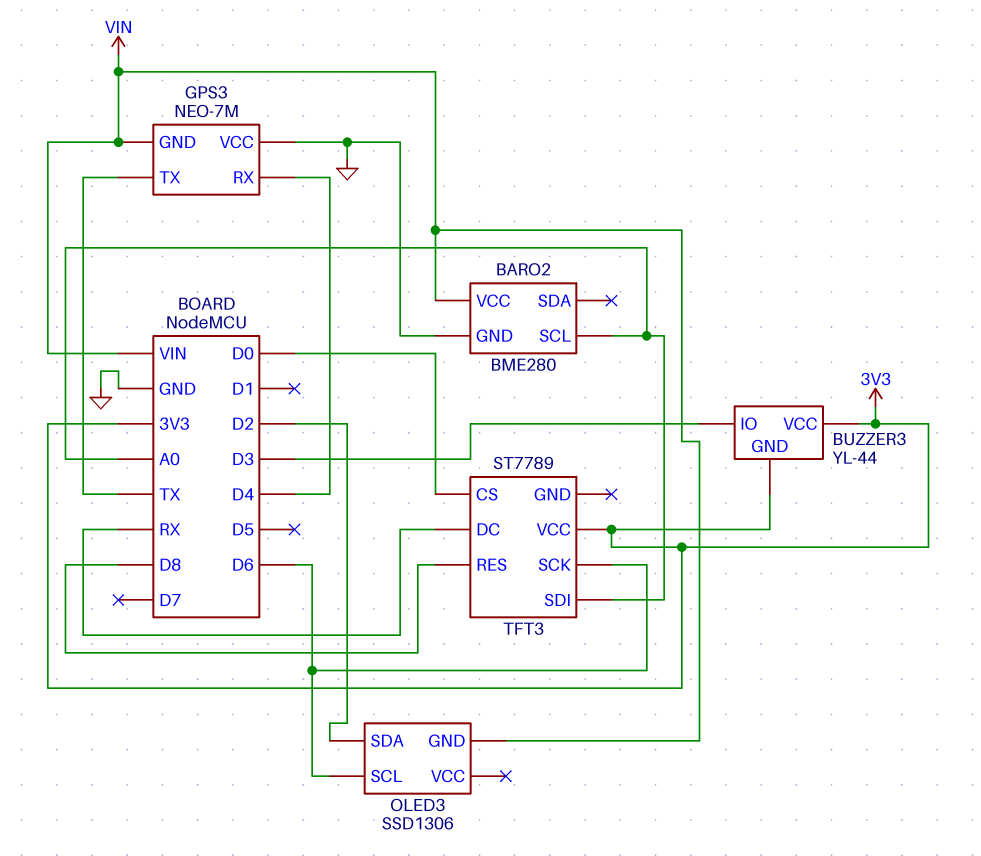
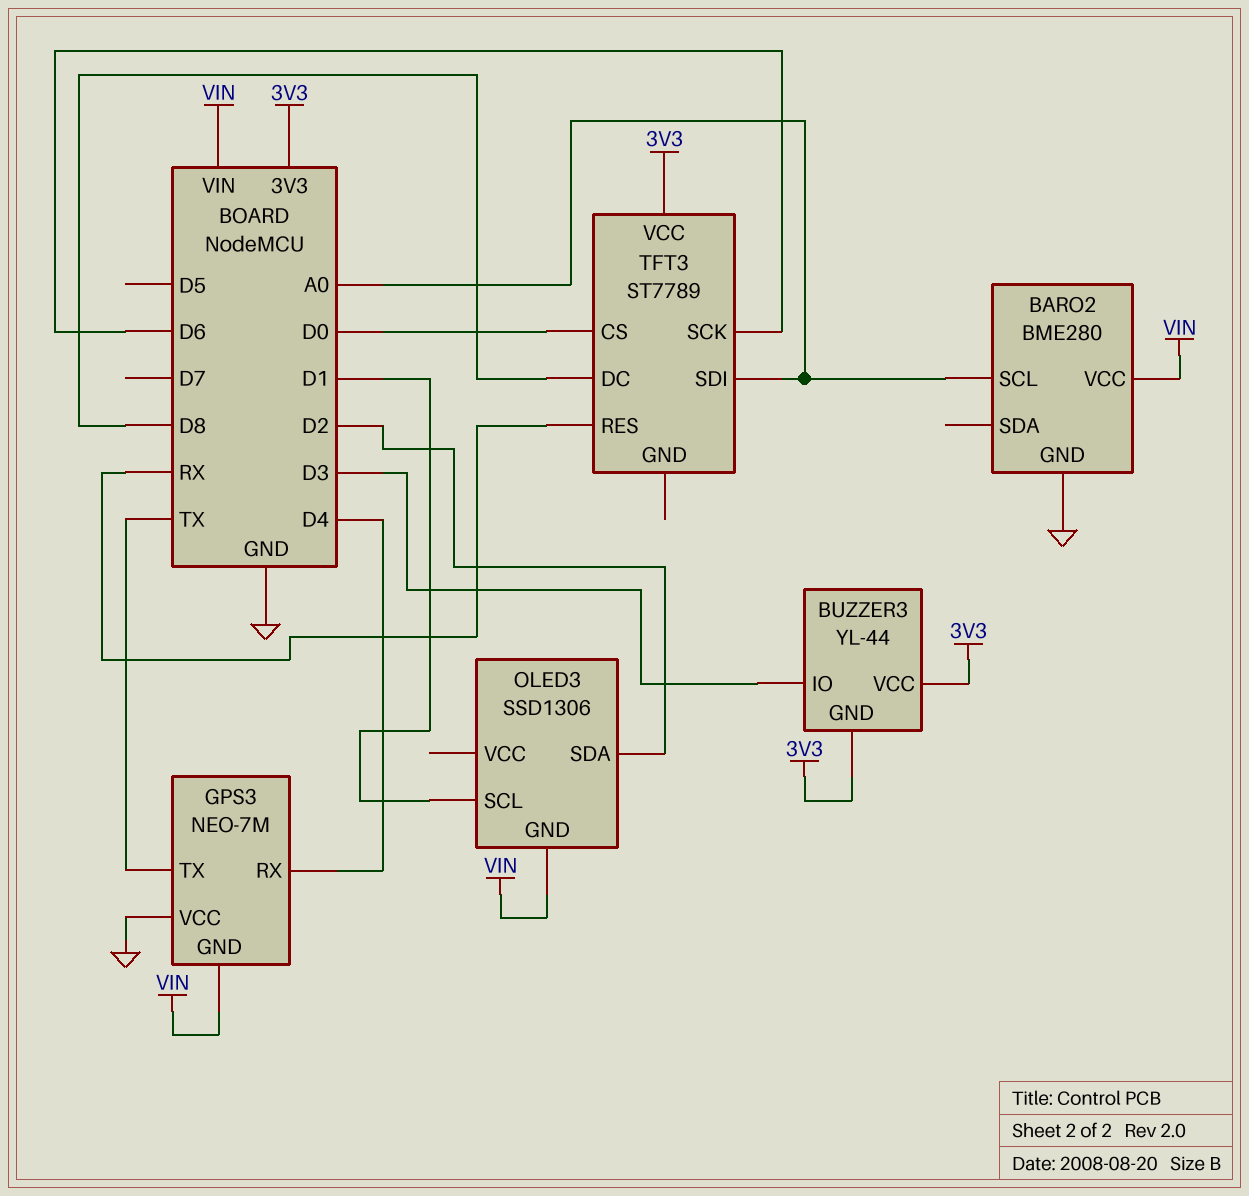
OLED3 pin SCL: D6 -> D1
TFT3 pin DC: RX -> D8
TFT3 pin RES: D8 -> RX

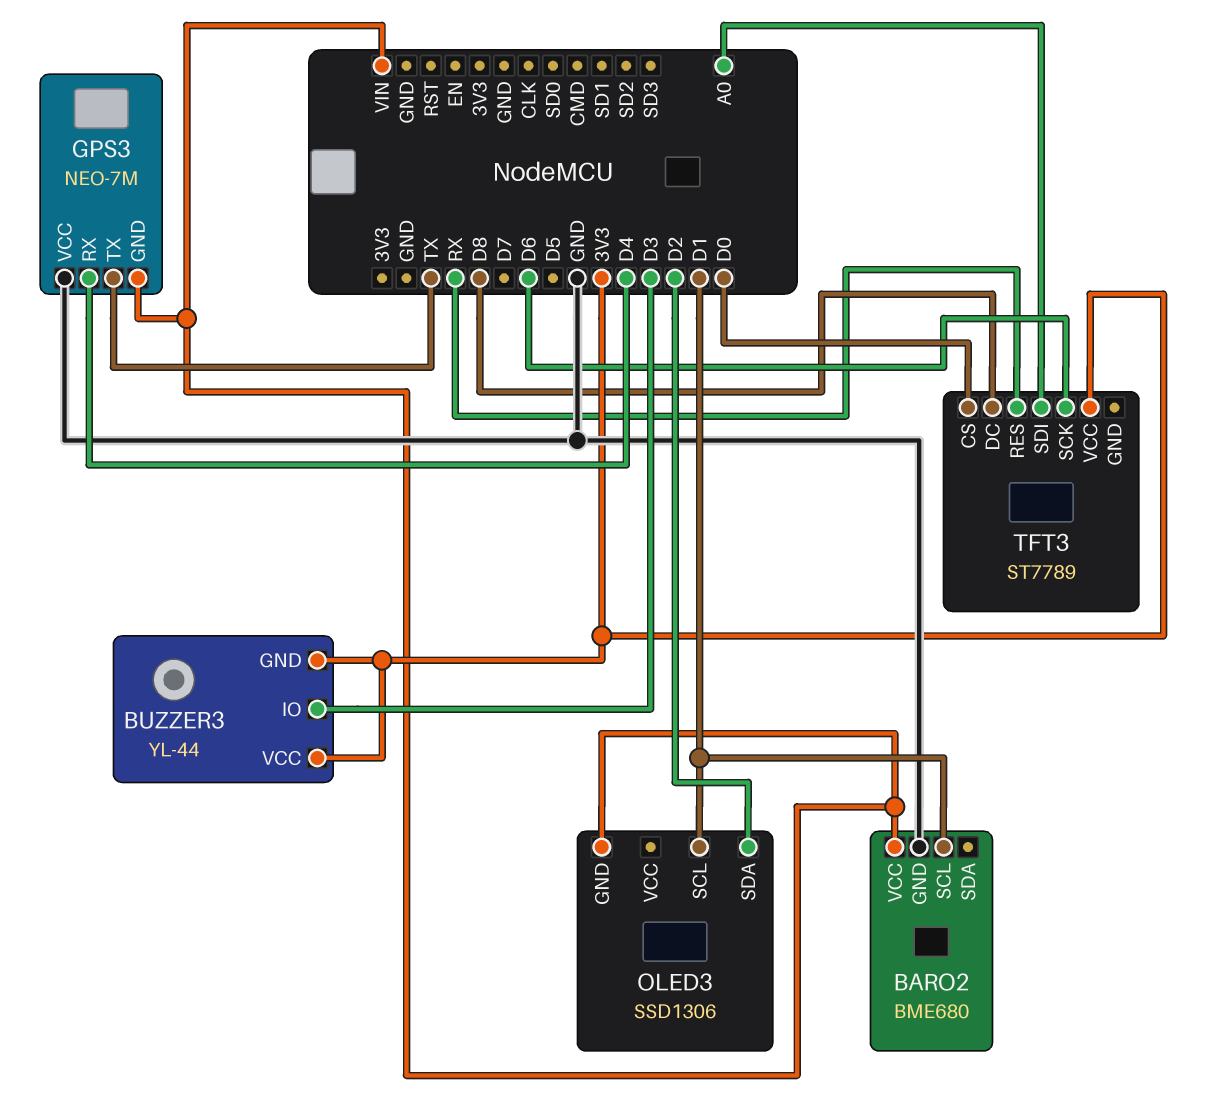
BARO2: BME280 -> BME680
BARO2 pin SCL: A0 -> D1

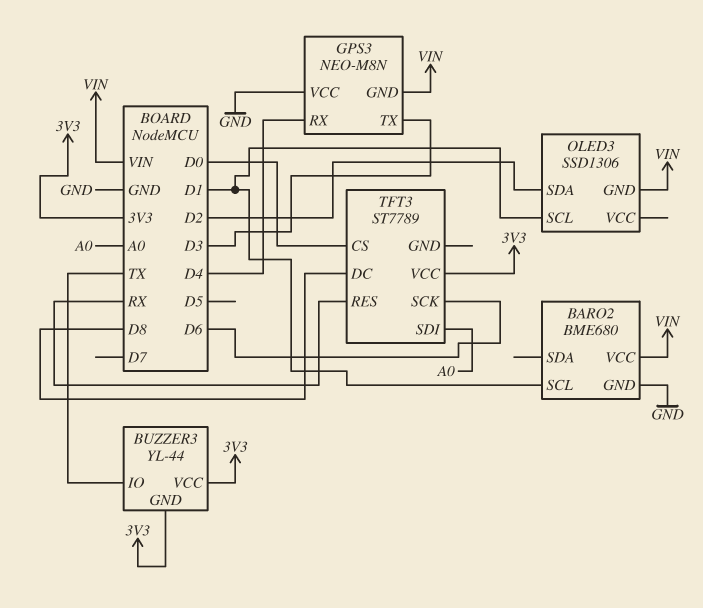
BUZZER3 pin IO: D3 -> TX
GPS3: NEO-7M -> NEO-M8N
GPS3 pin TX: TX -> D3

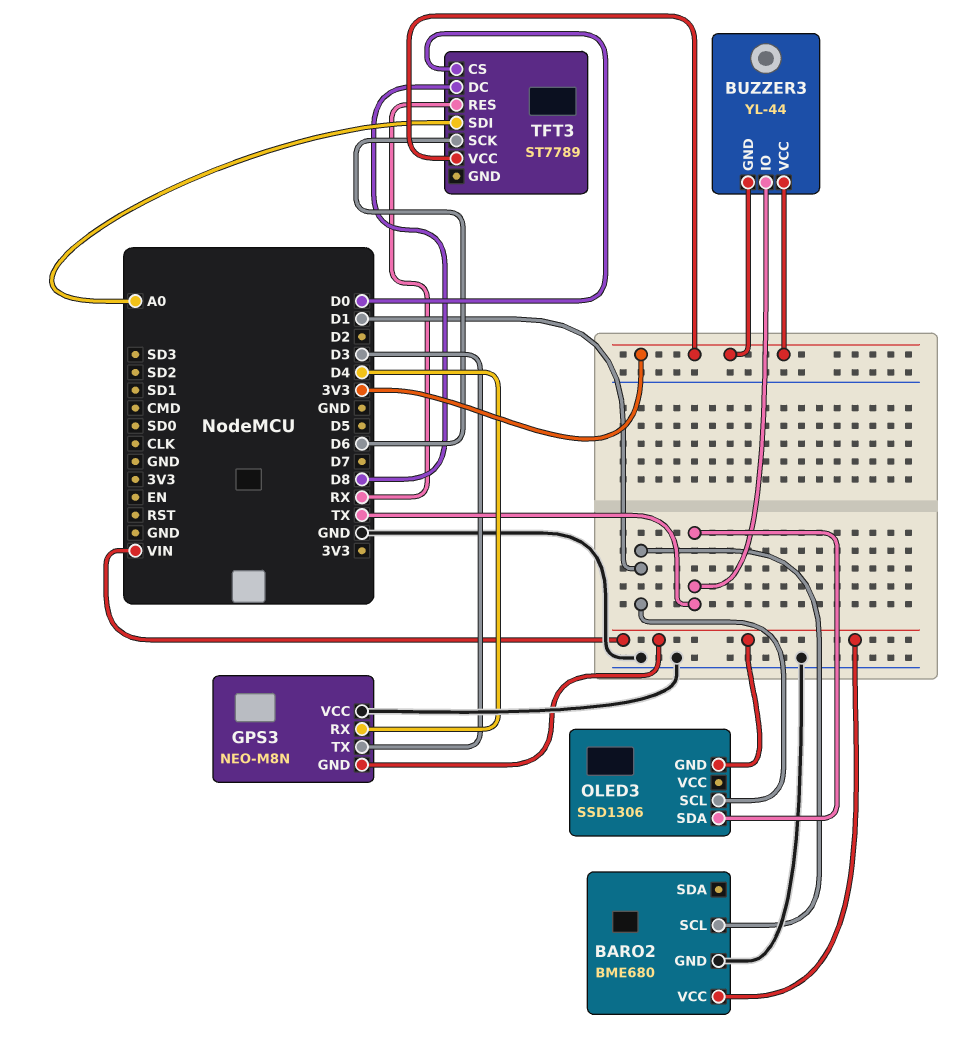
OLED3 pin SDA: D2 -> TX

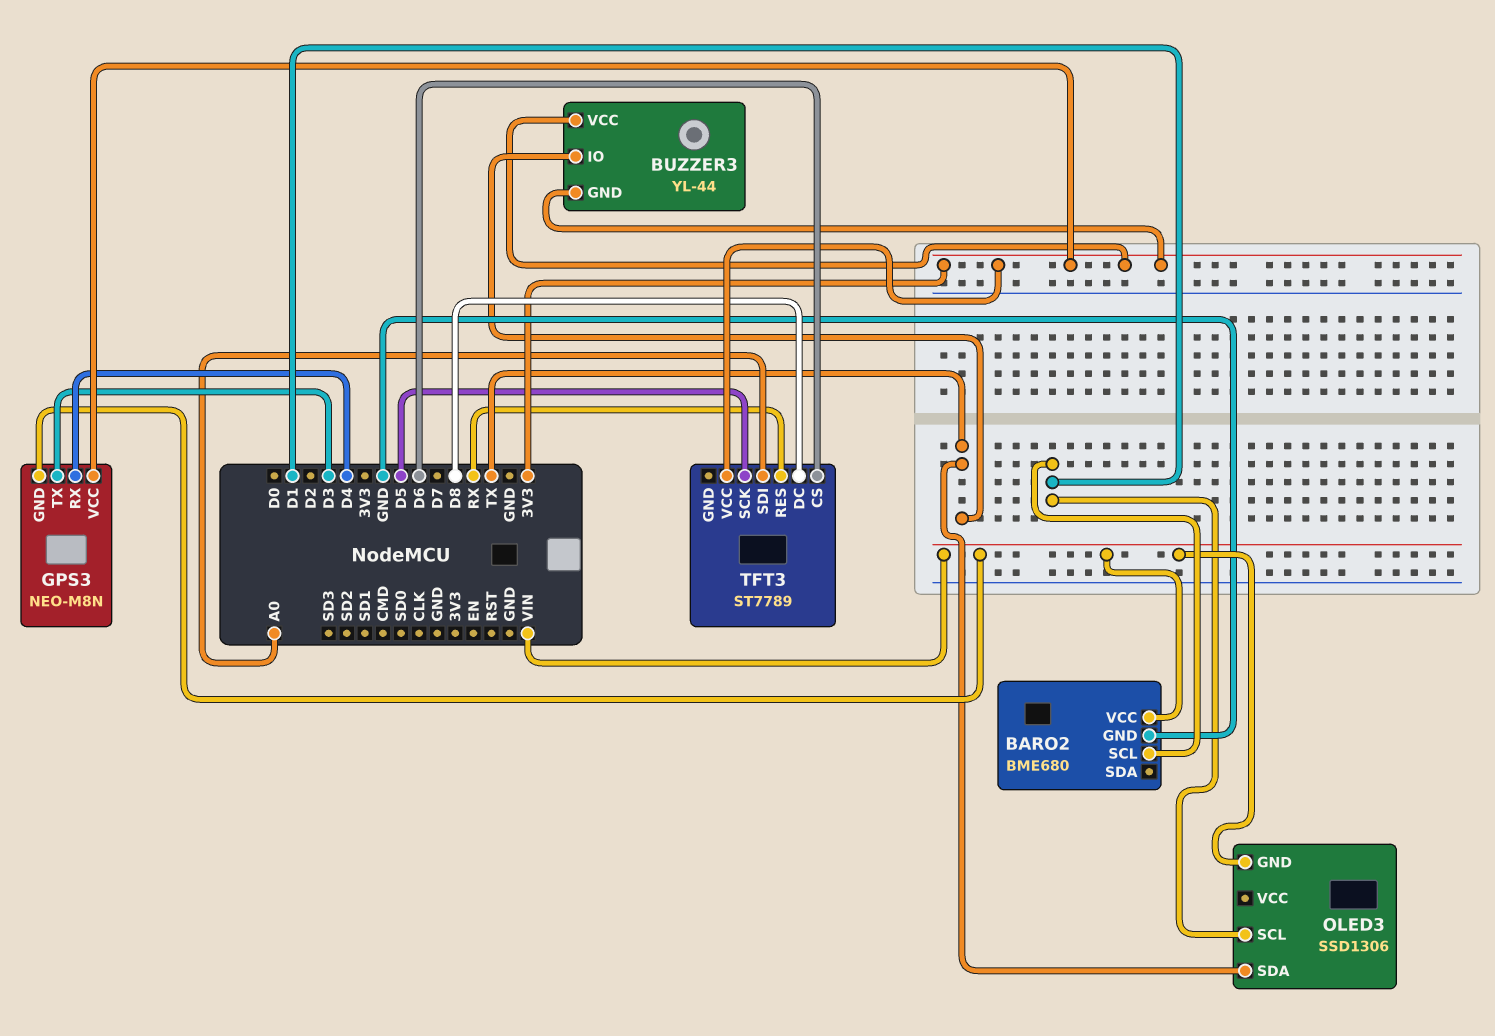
GPS3 pin VCC: GND -> 3V3
TFT3 pin CS: D0 -> D6
TFT3 pin SCK: D6 -> D5

